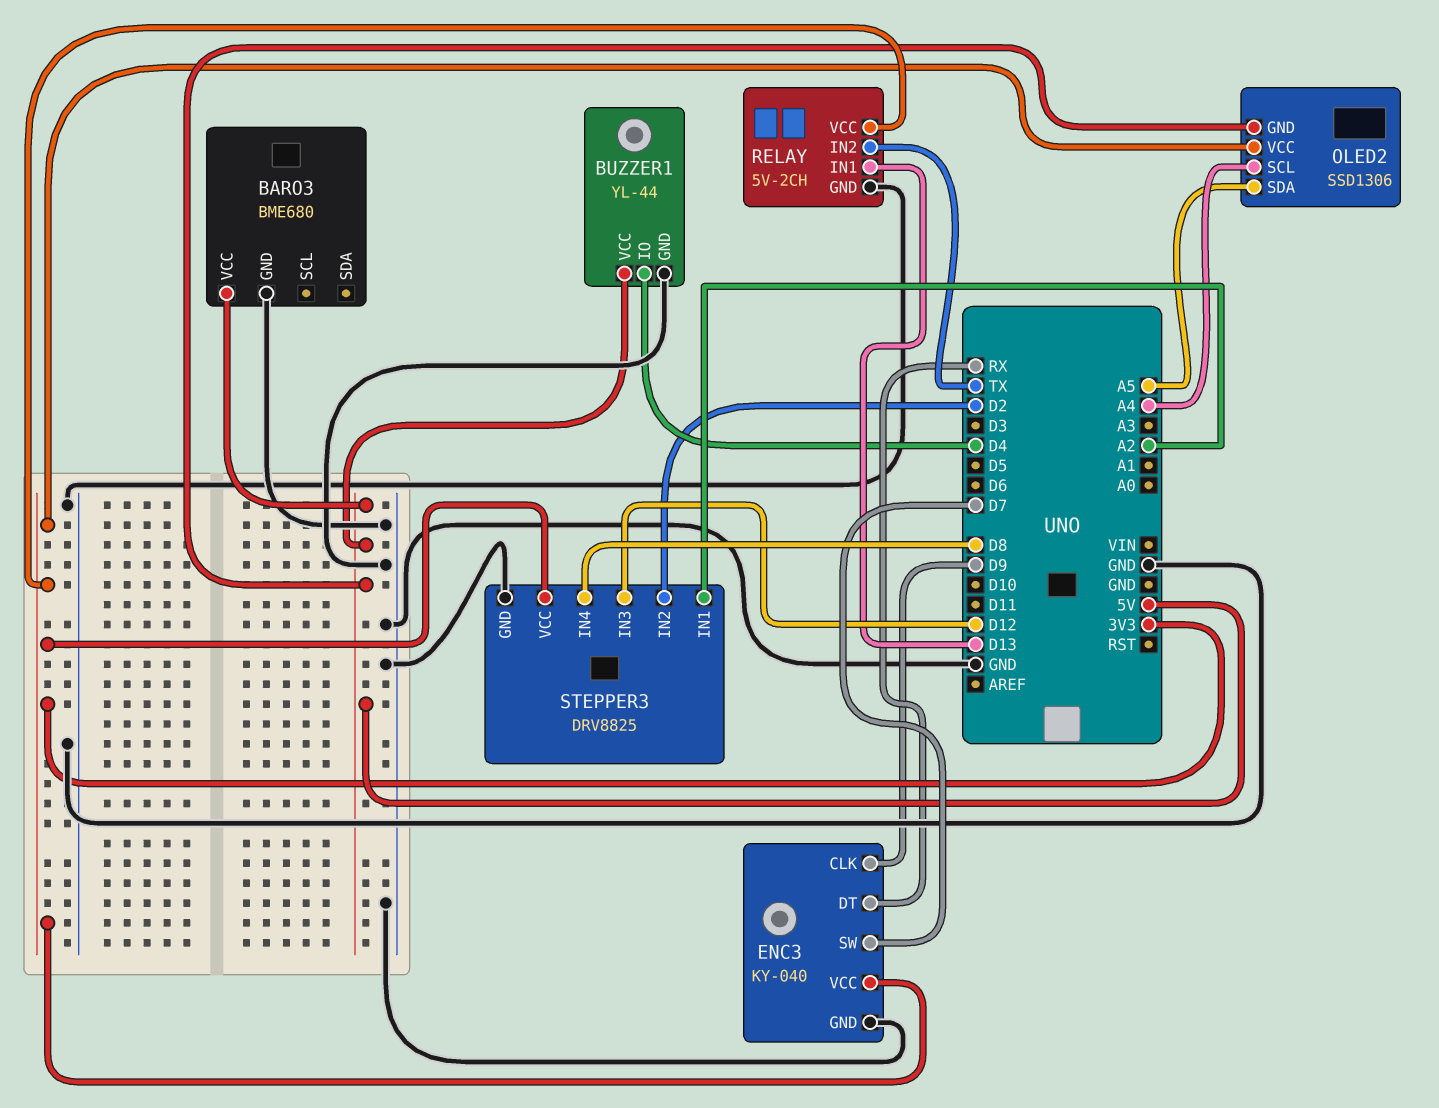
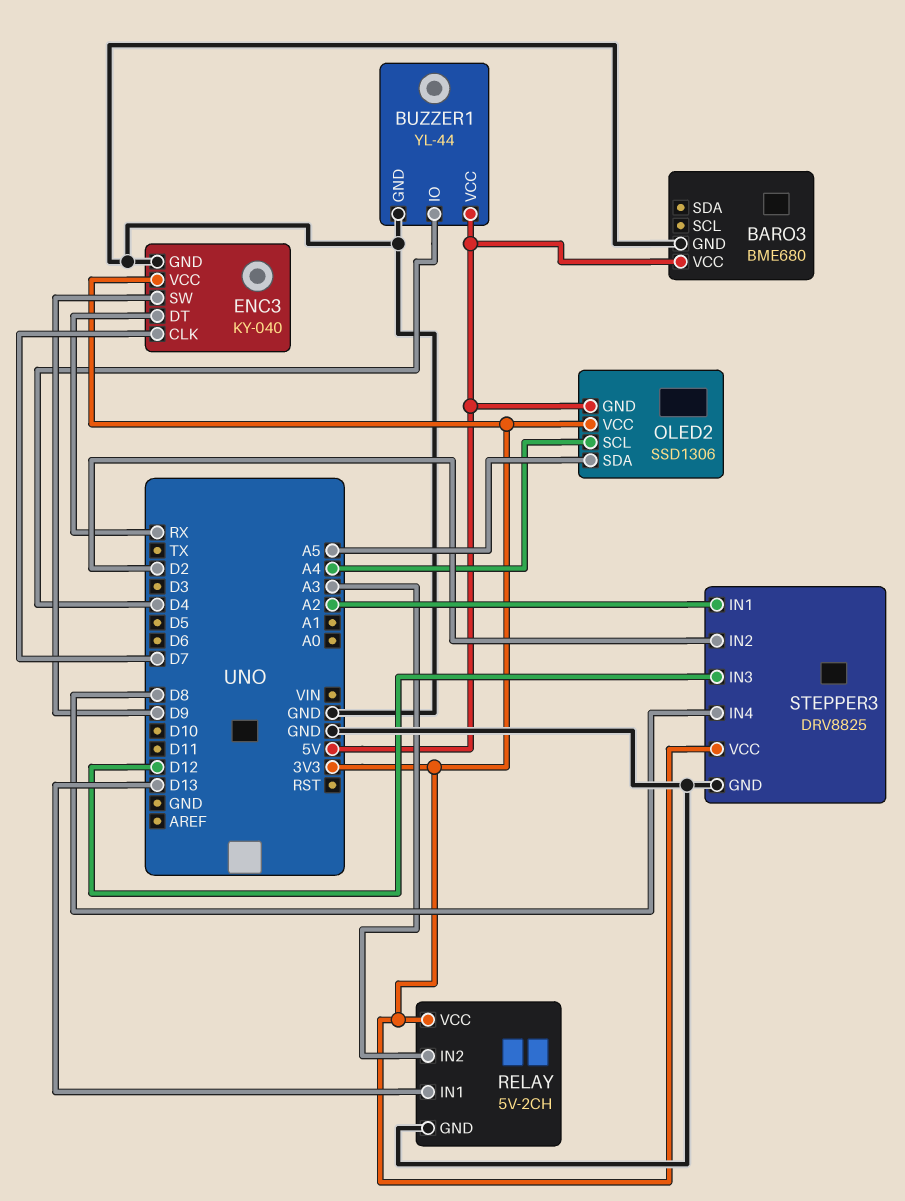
ENC3 pin CLK: D9 -> D7
ENC3 pin SW: D7 -> D9
RELAY pin IN2: TX -> A3

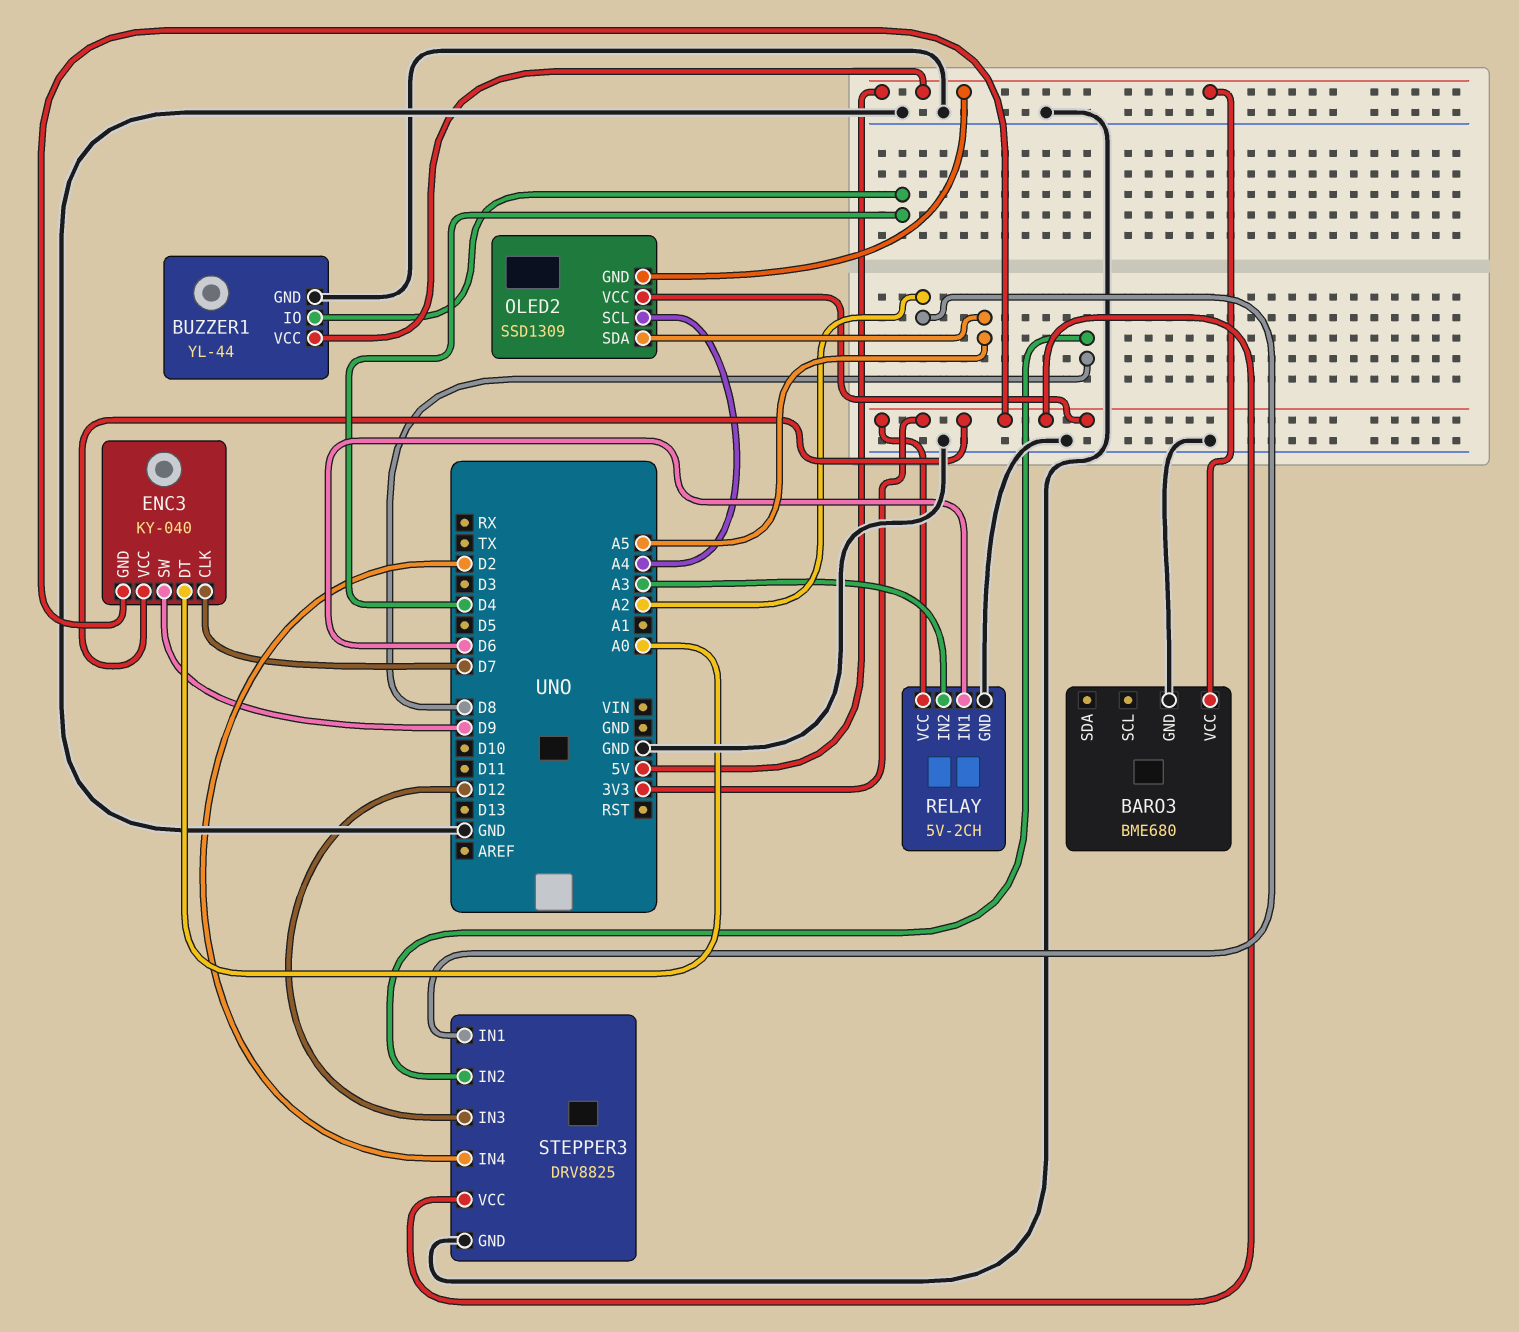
ENC3 pin DT: RX -> A0
ENC3 pin GND: GND -> 3V3
OLED2: SSD1306 -> SSD1309
RELAY pin IN1: D13 -> D6
STEPPER3 pin IN2: D2 -> D8
STEPPER3 pin IN4: D8 -> D2

